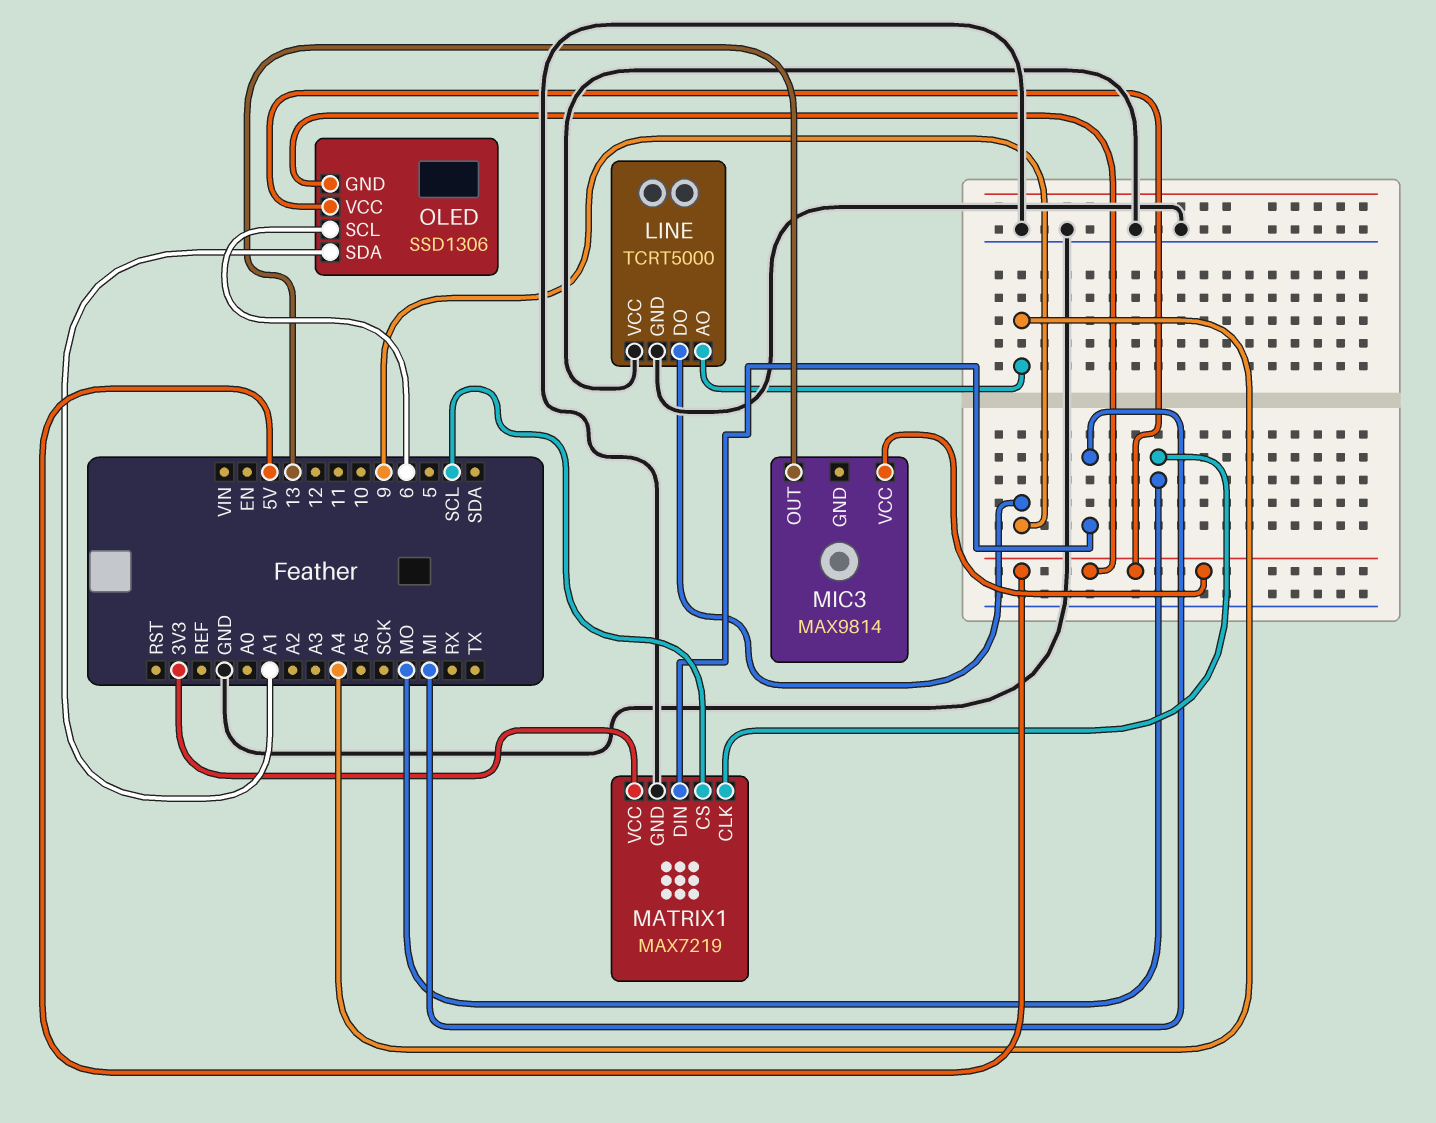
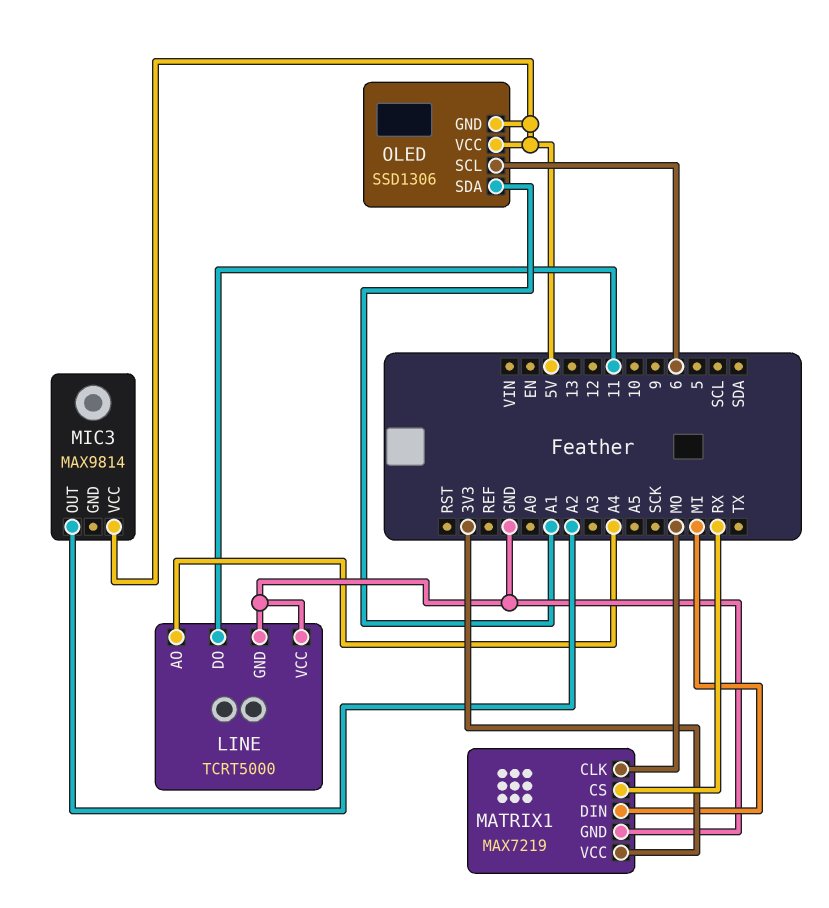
LINE pin DO: 9 -> 11
MATRIX1 pin CS: SCL -> RX
MIC3 pin OUT: 13 -> A2

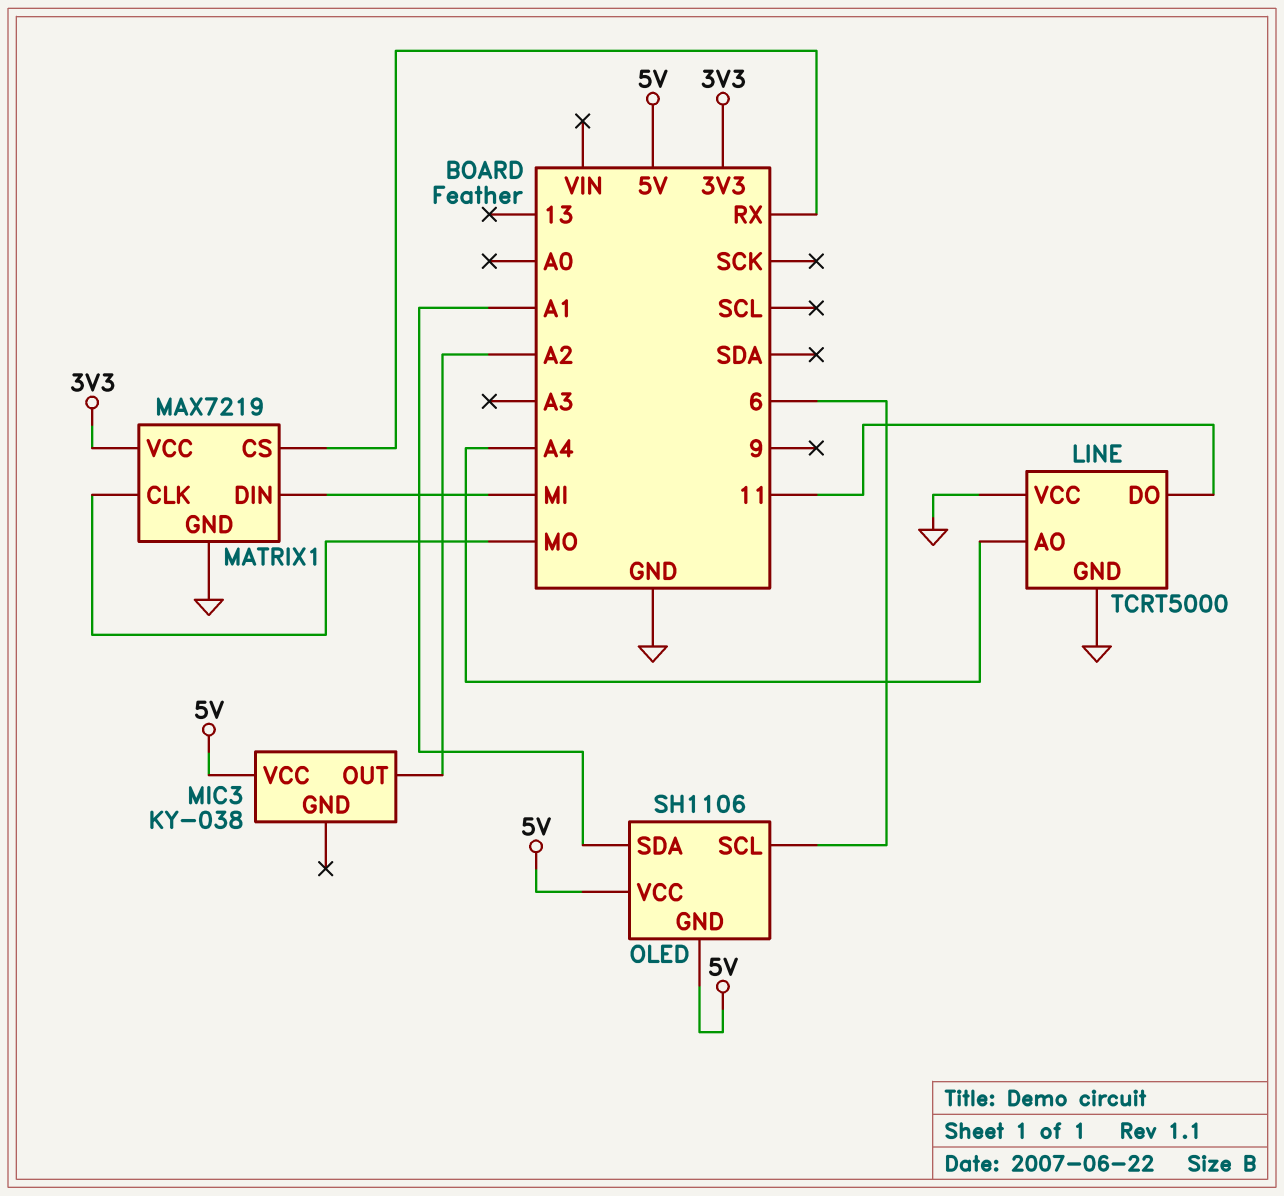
MIC3: MAX9814 -> KY-038
OLED: SSD1306 -> SH1106

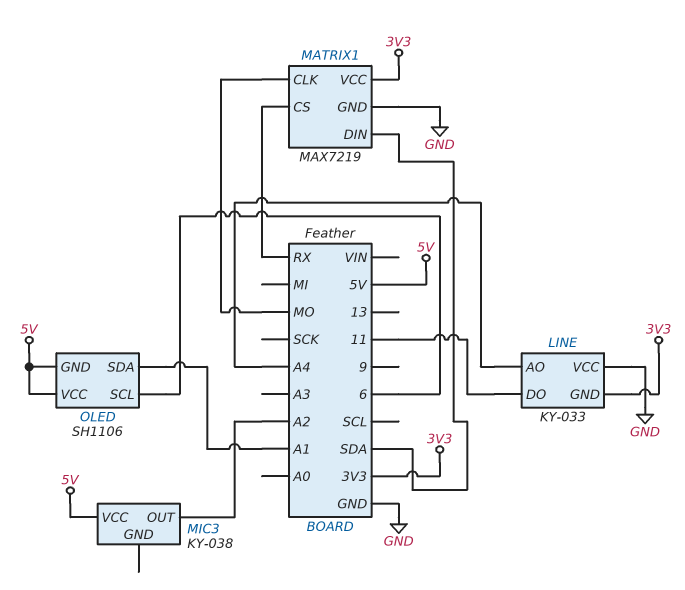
LINE: TCRT5000 -> KY-033
LINE pin GND: GND -> 3V3
MATRIX1 pin DIN: MI -> SDA

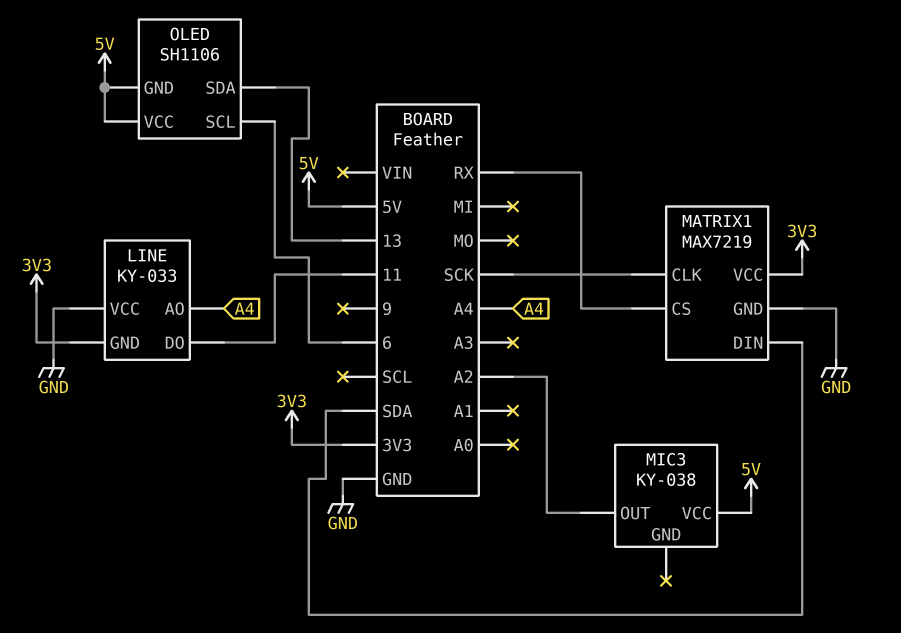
MATRIX1 pin CLK: MO -> SCK
OLED pin SDA: A1 -> 13

